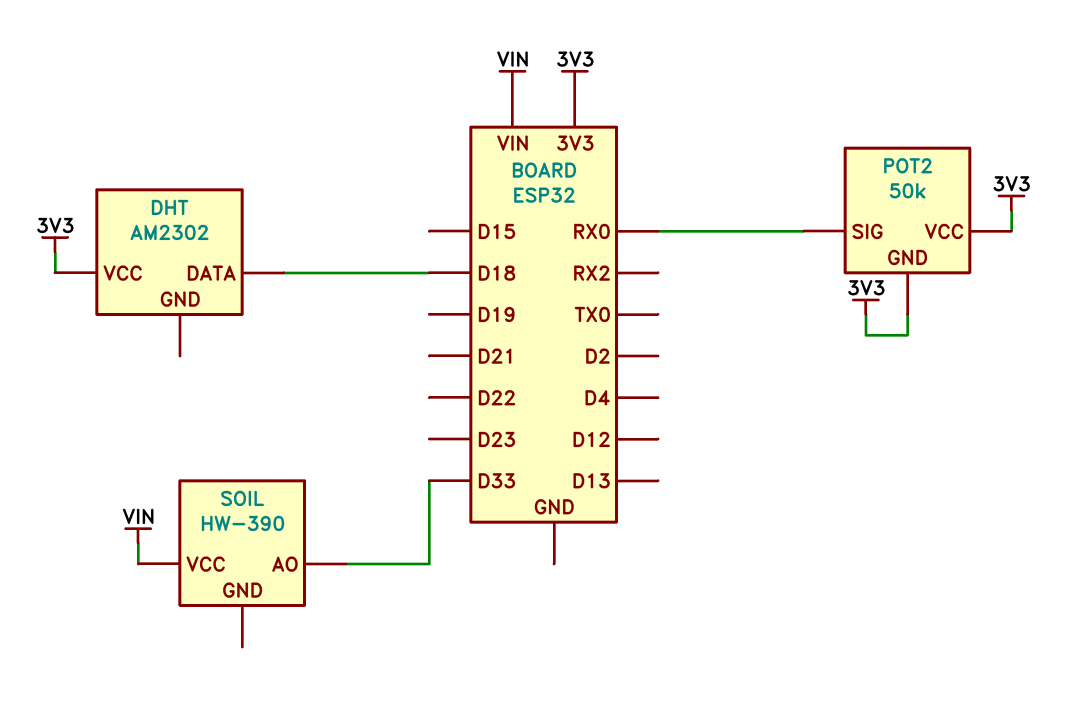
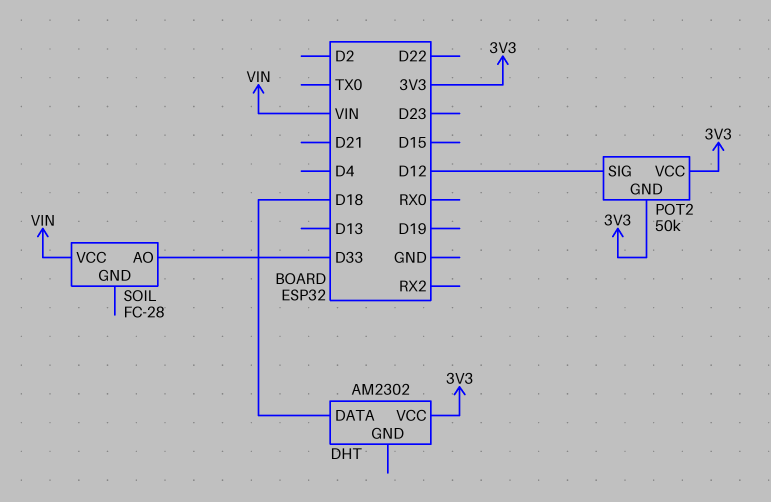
POT2 pin SIG: RX0 -> D12
SOIL: HW-390 -> FC-28

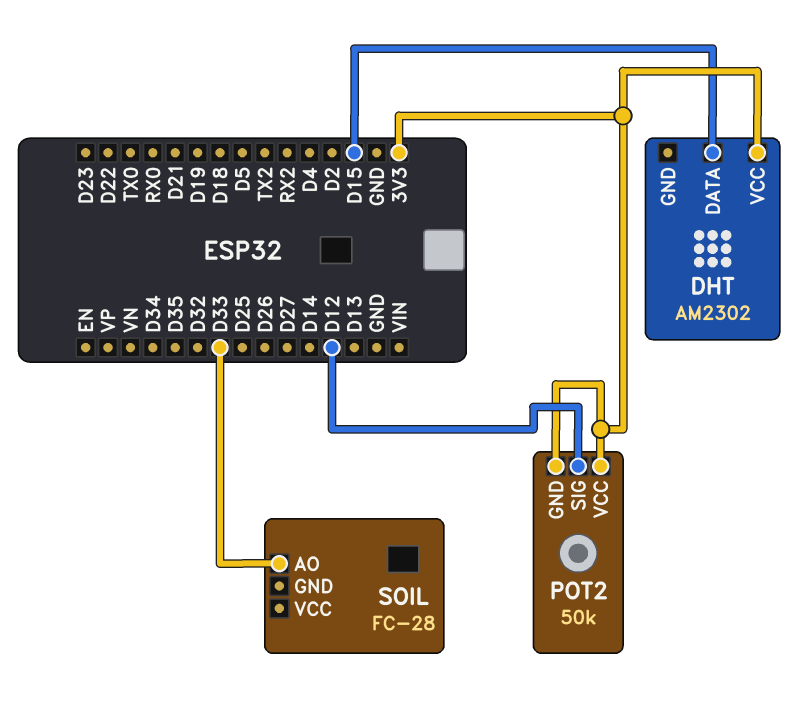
DHT pin DATA: D18 -> D15
SOIL pin VCC: VIN -> none

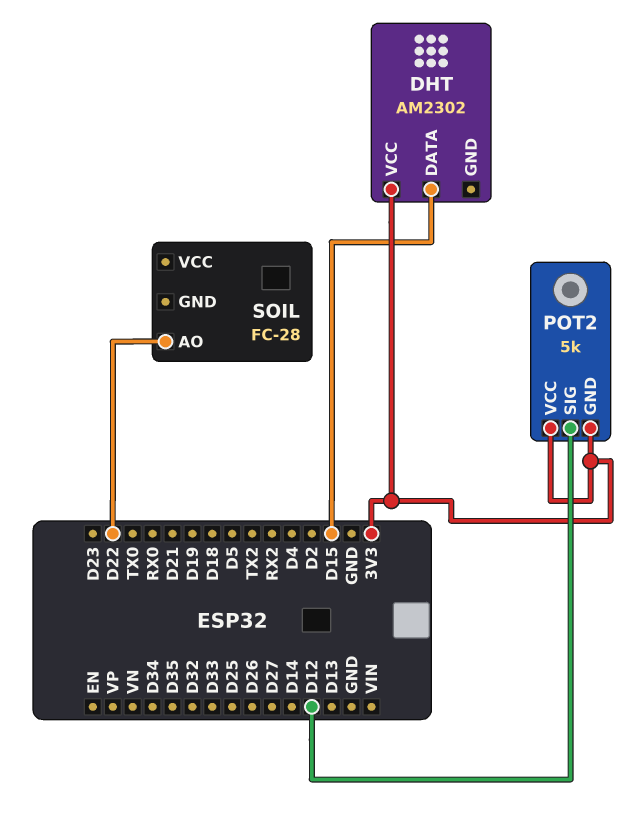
POT2: 50k -> 5k
SOIL pin AO: D33 -> D22

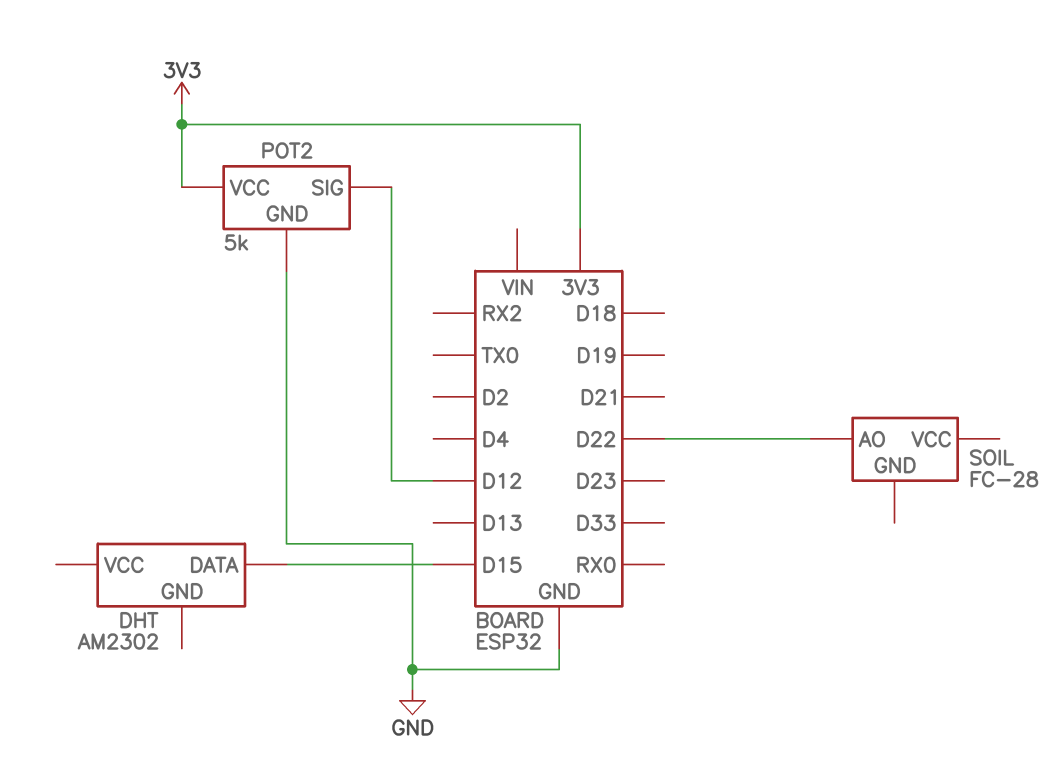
DHT pin VCC: 3V3 -> none
POT2 pin GND: 3V3 -> GND

